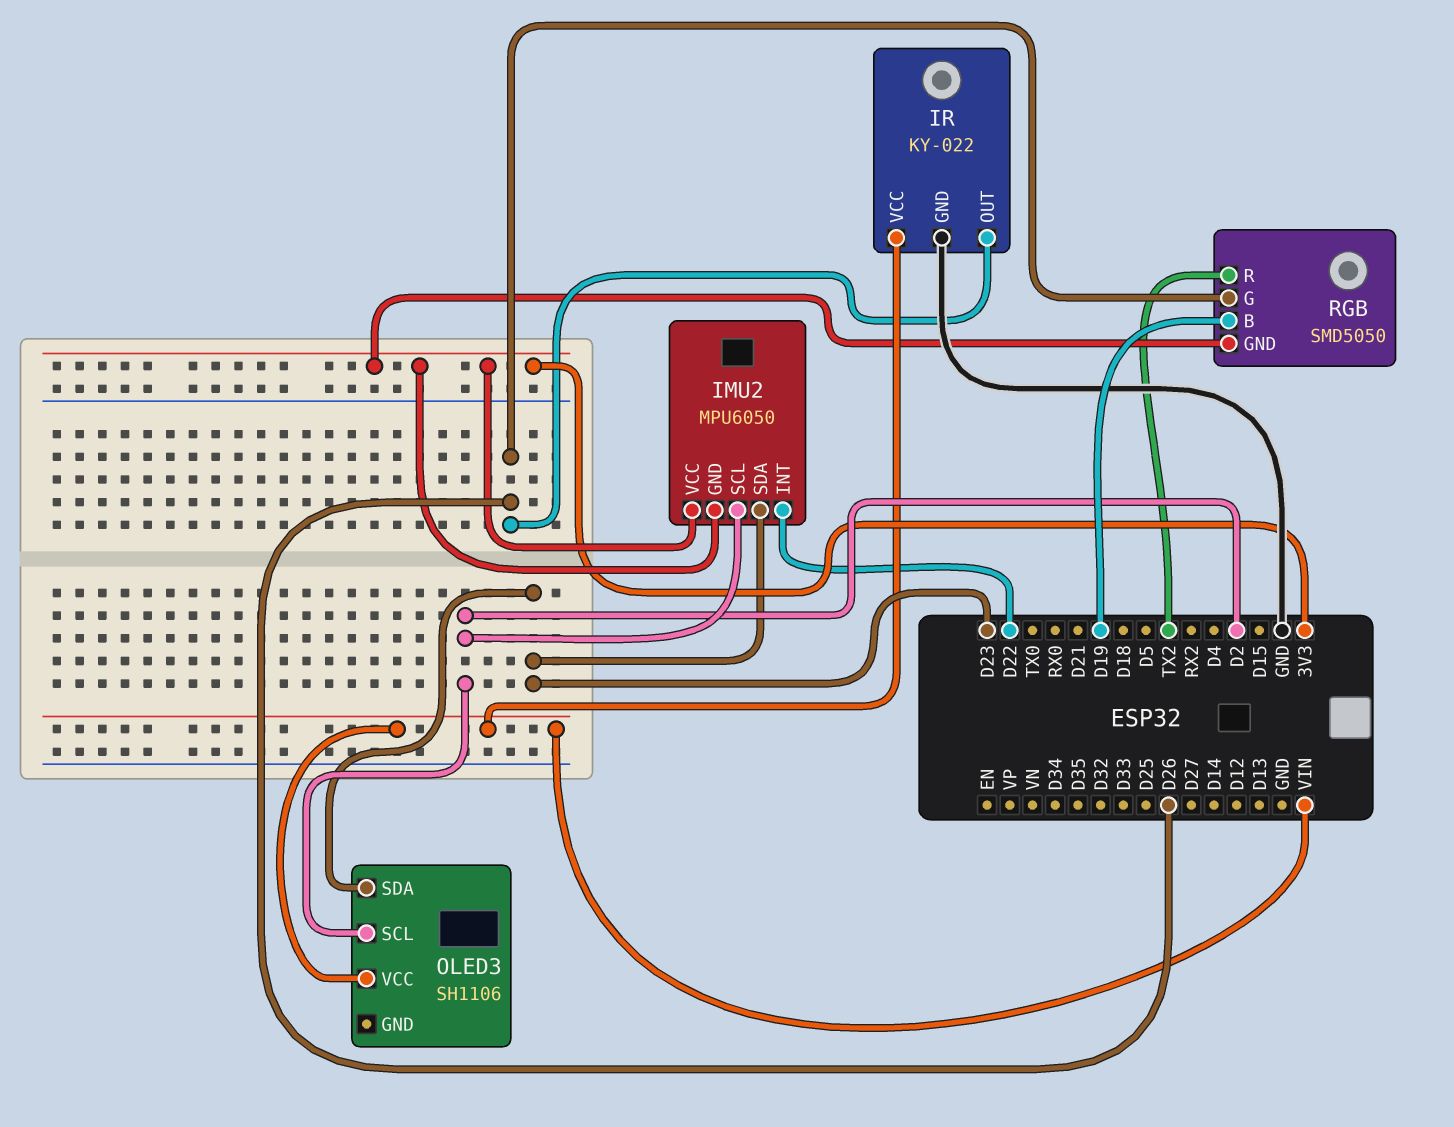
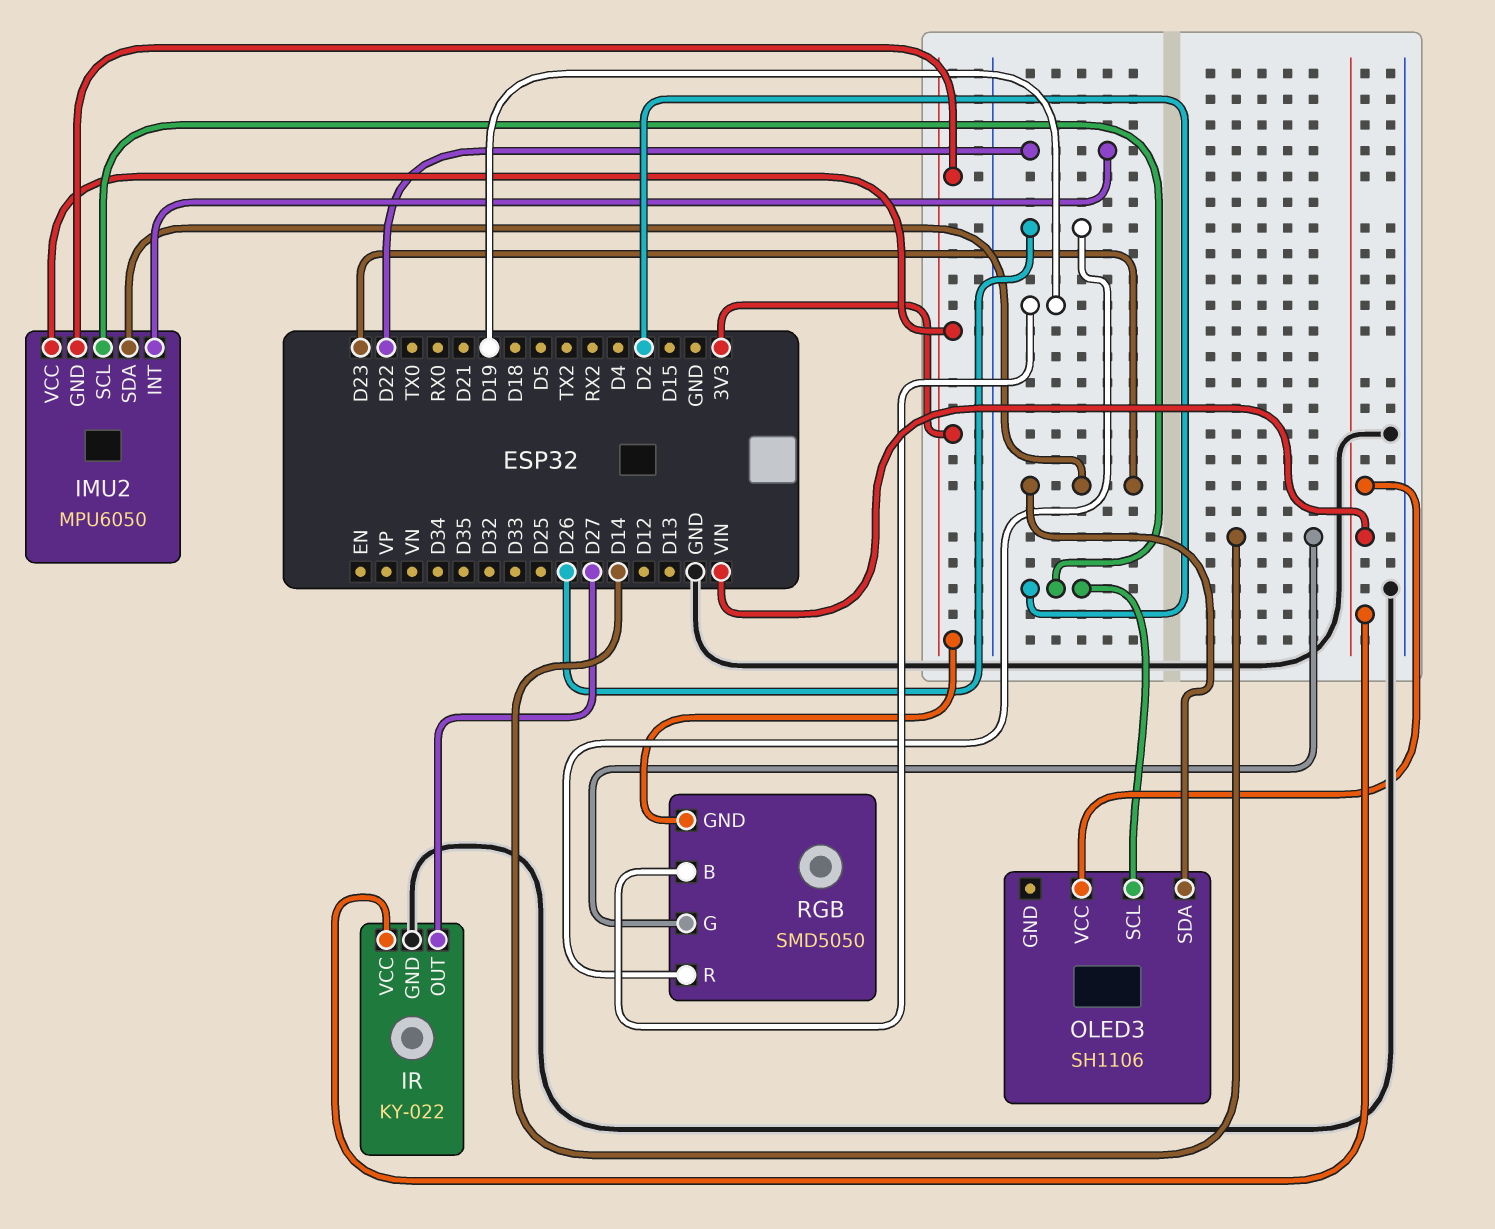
IR pin OUT: D26 -> D27
RGB pin G: D26 -> D14
RGB pin R: TX2 -> D26

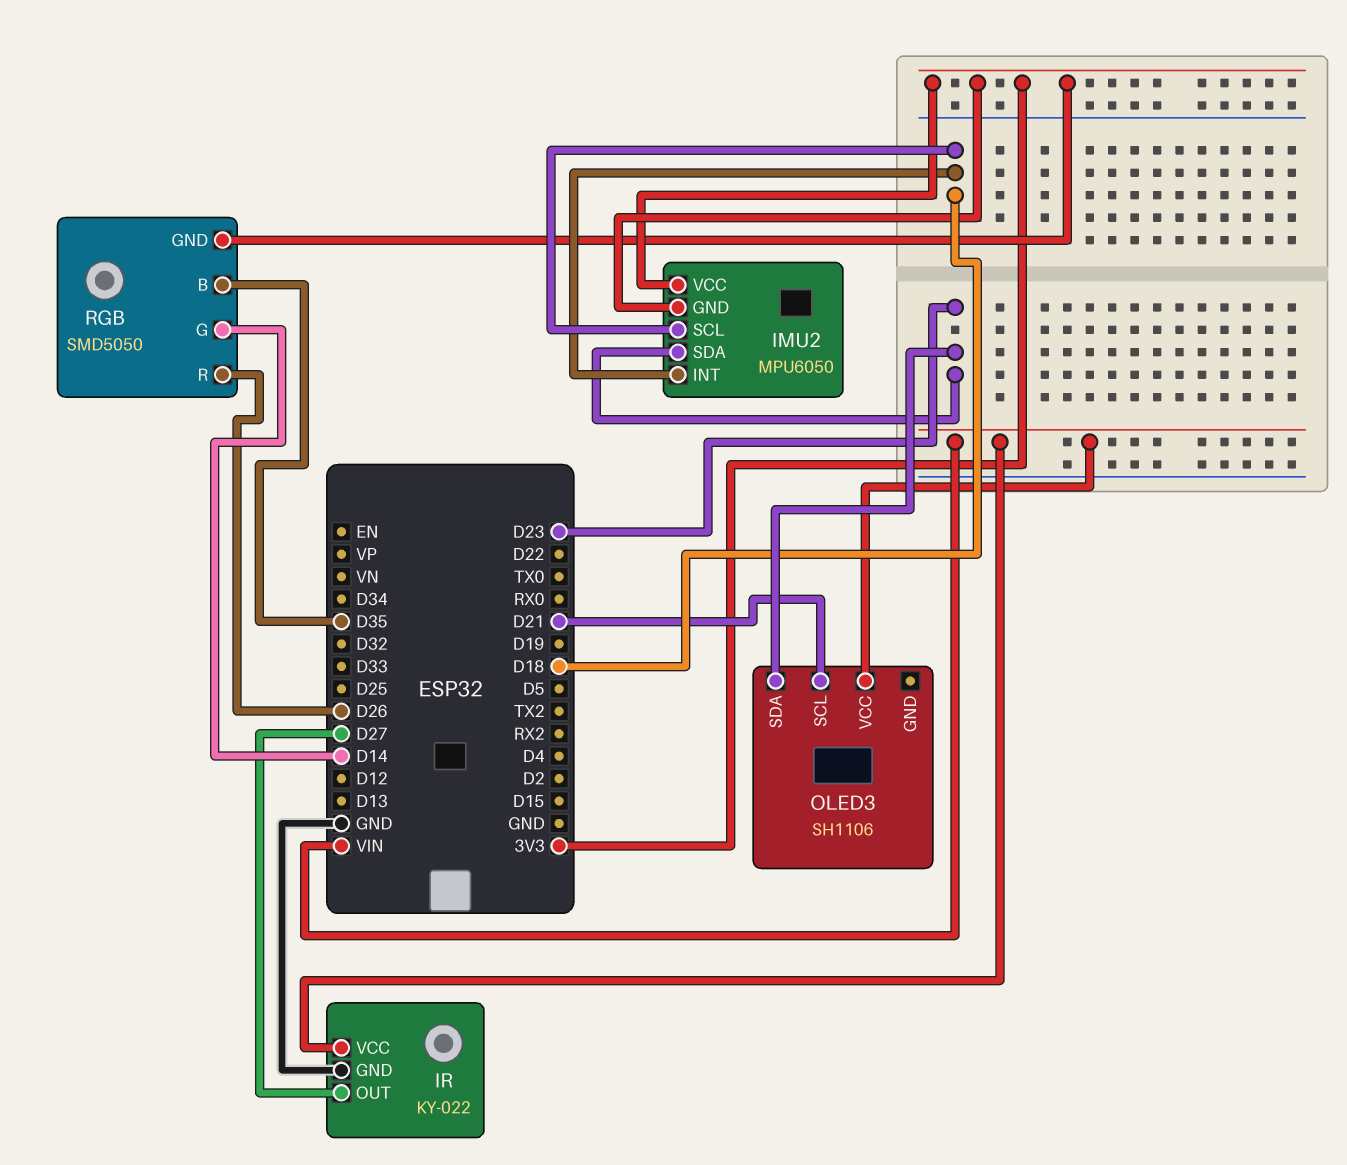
IMU2 pin INT: D22 -> D18
IMU2 pin SCL: D2 -> D18
OLED3 pin SCL: D2 -> D21
RGB pin B: D19 -> D35

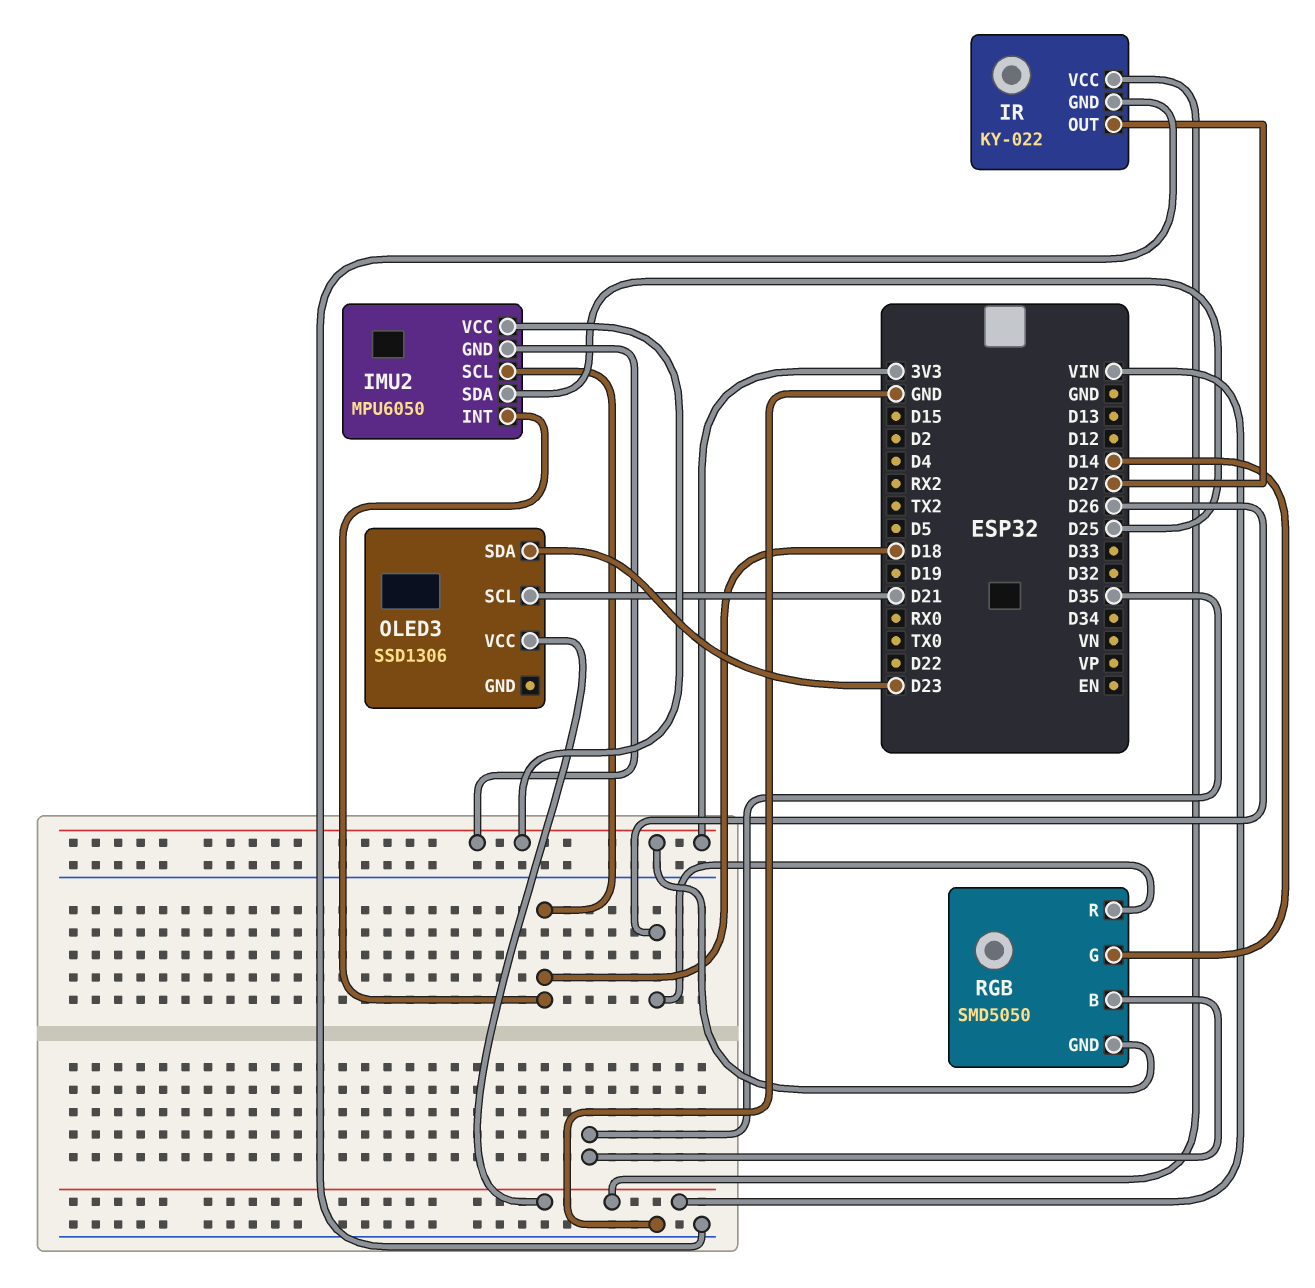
IMU2 pin SDA: D23 -> D25
OLED3: SH1106 -> SSD1306

